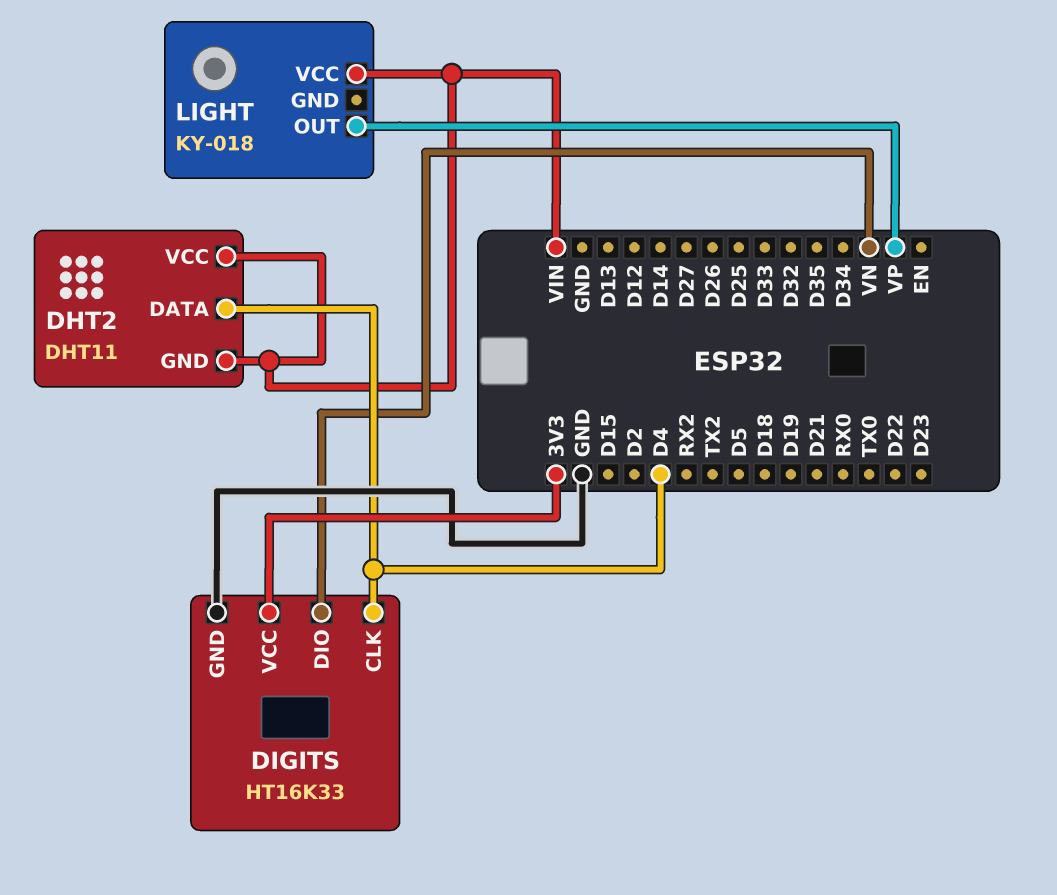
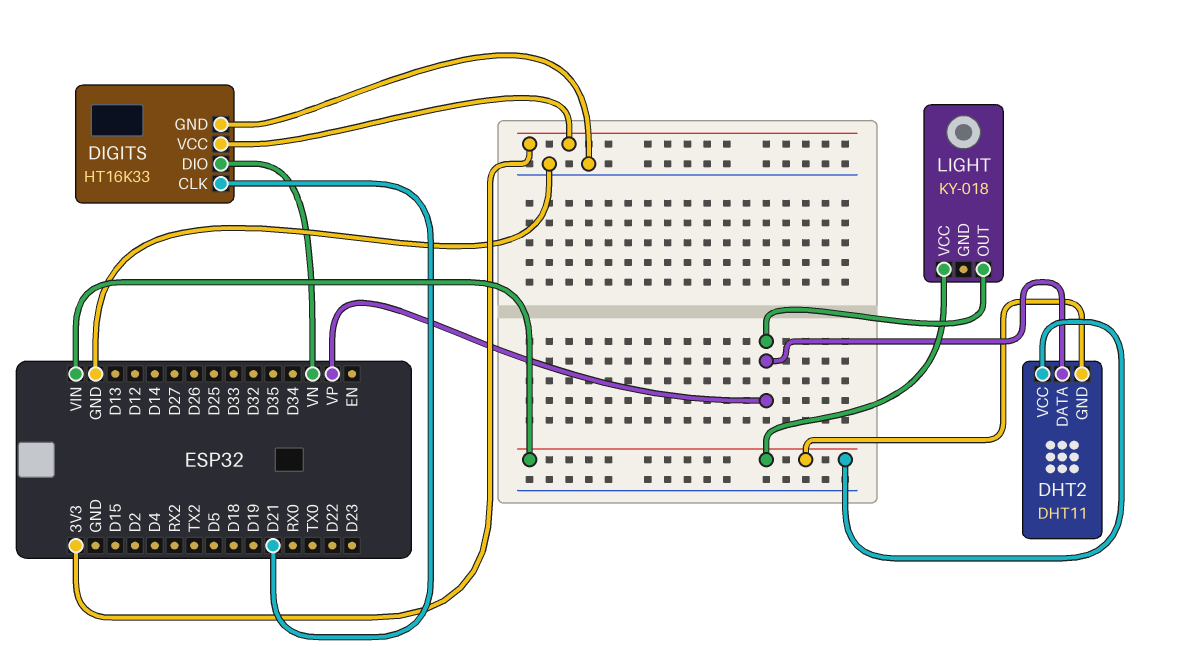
DHT2 pin DATA: D4 -> VP
DIGITS pin CLK: D4 -> D21

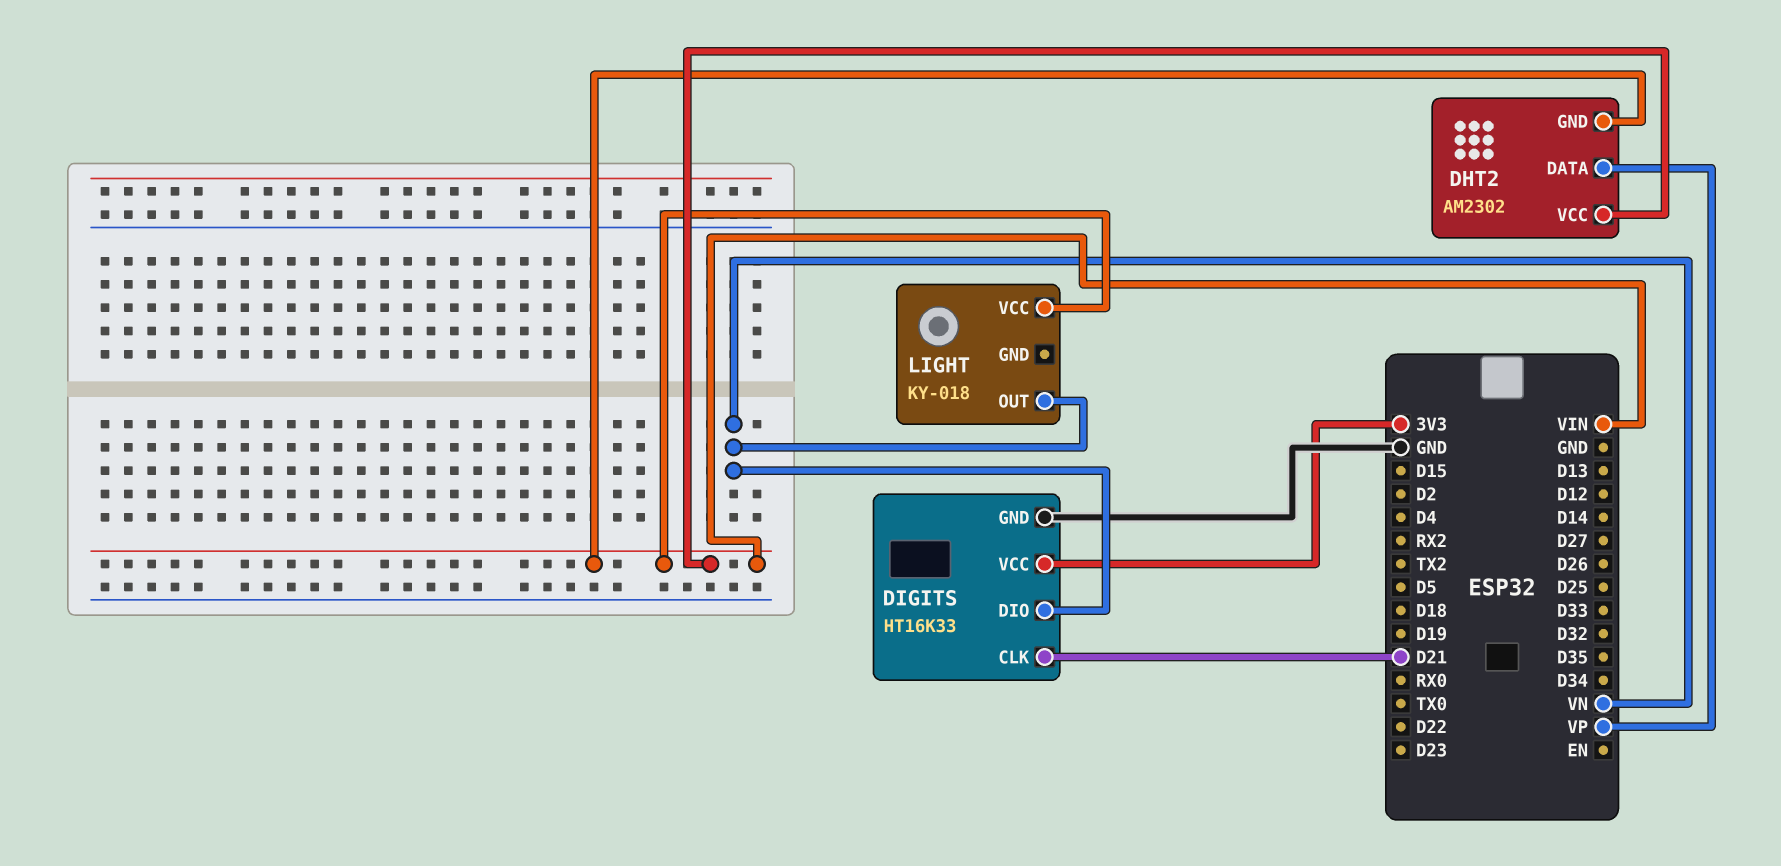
DHT2: DHT11 -> AM2302
LIGHT pin OUT: VP -> VN

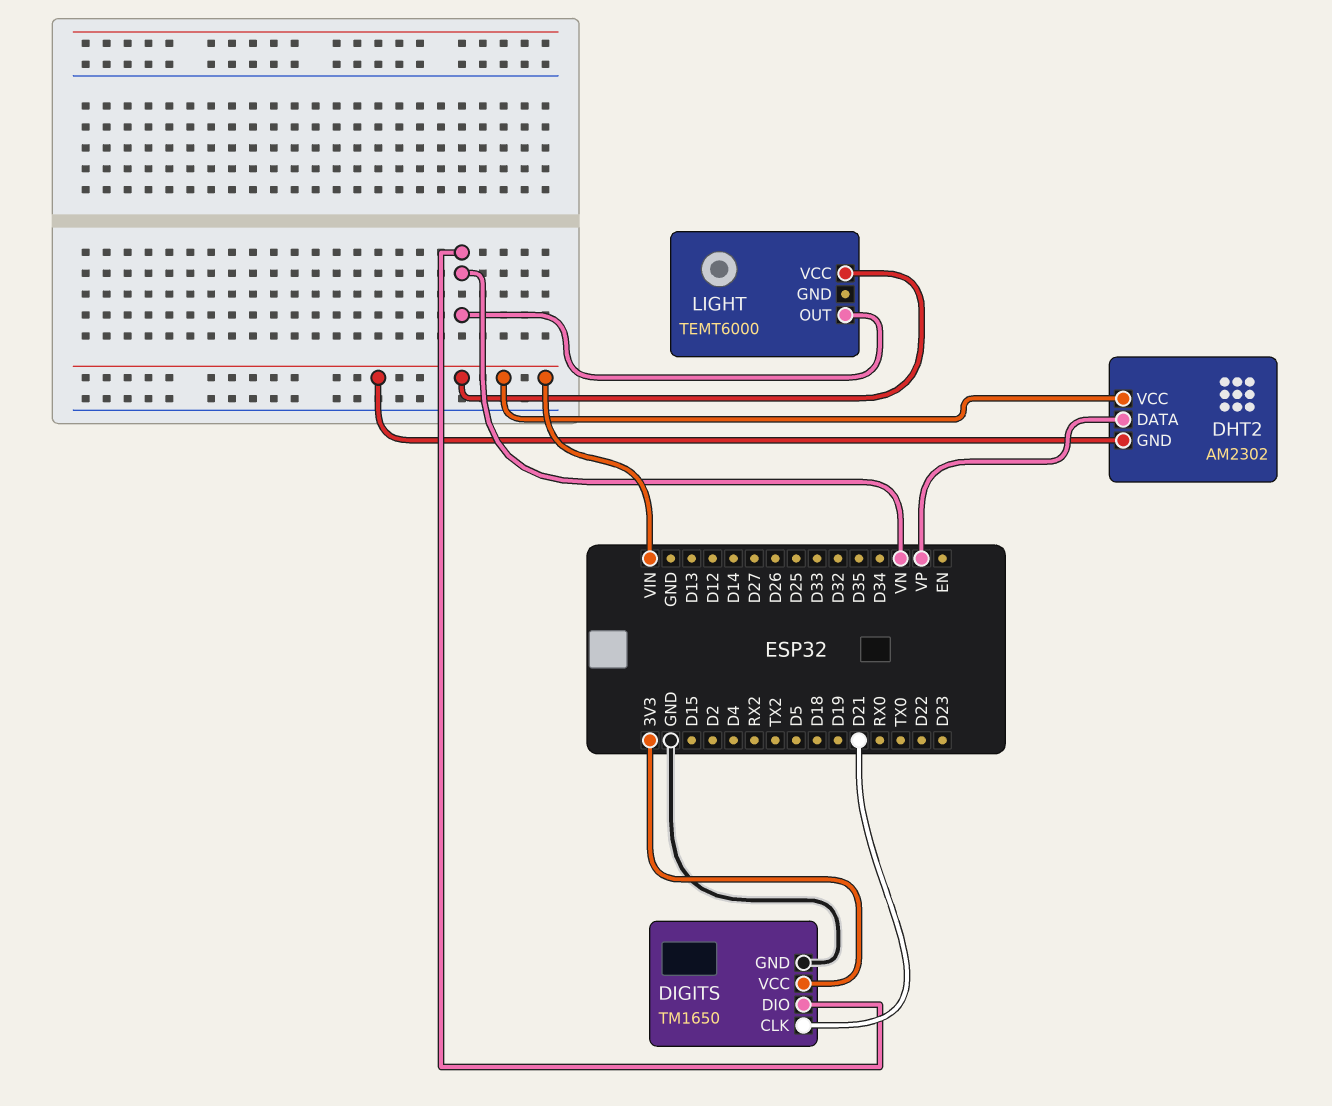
DIGITS: HT16K33 -> TM1650
LIGHT: KY-018 -> TEMT6000

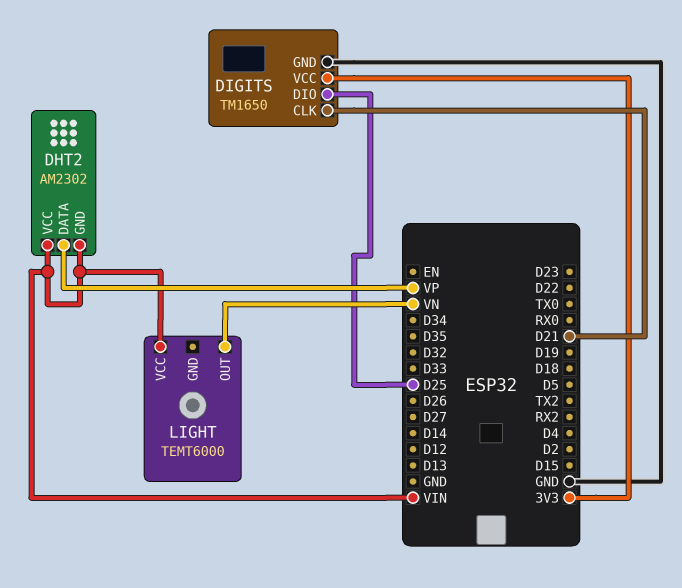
DIGITS pin DIO: VN -> D25

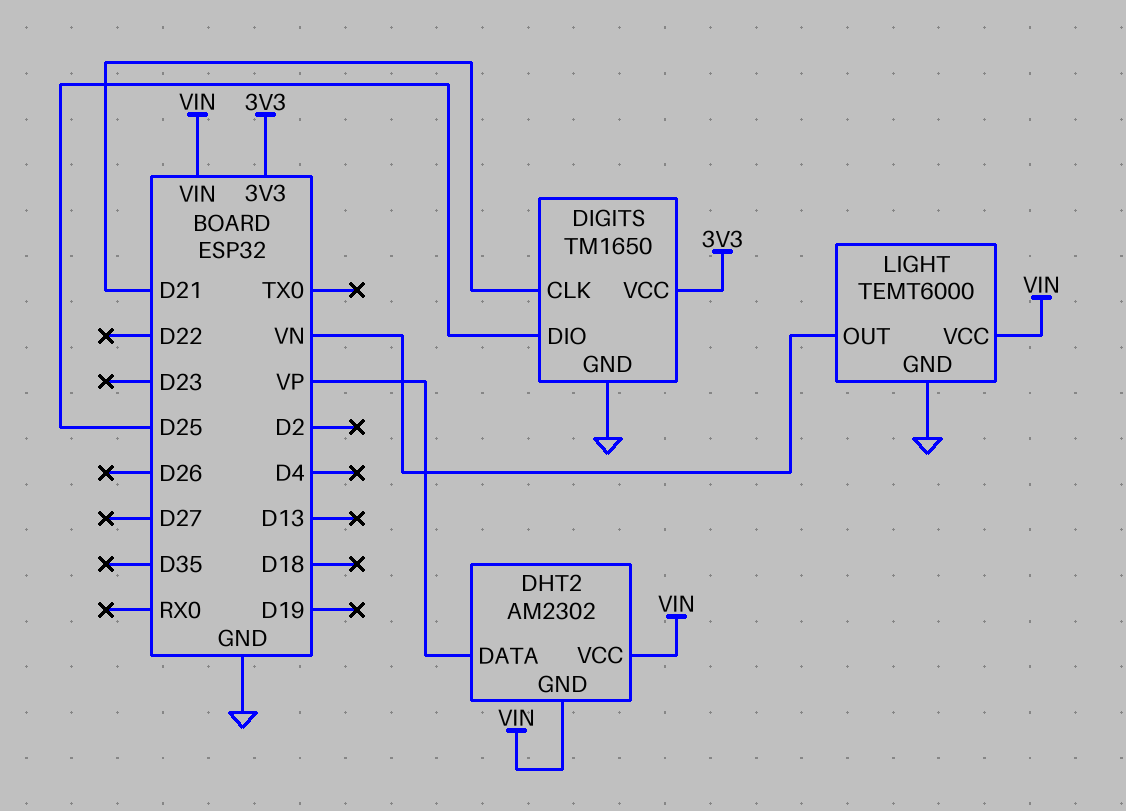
LIGHT pin GND: none -> GND

